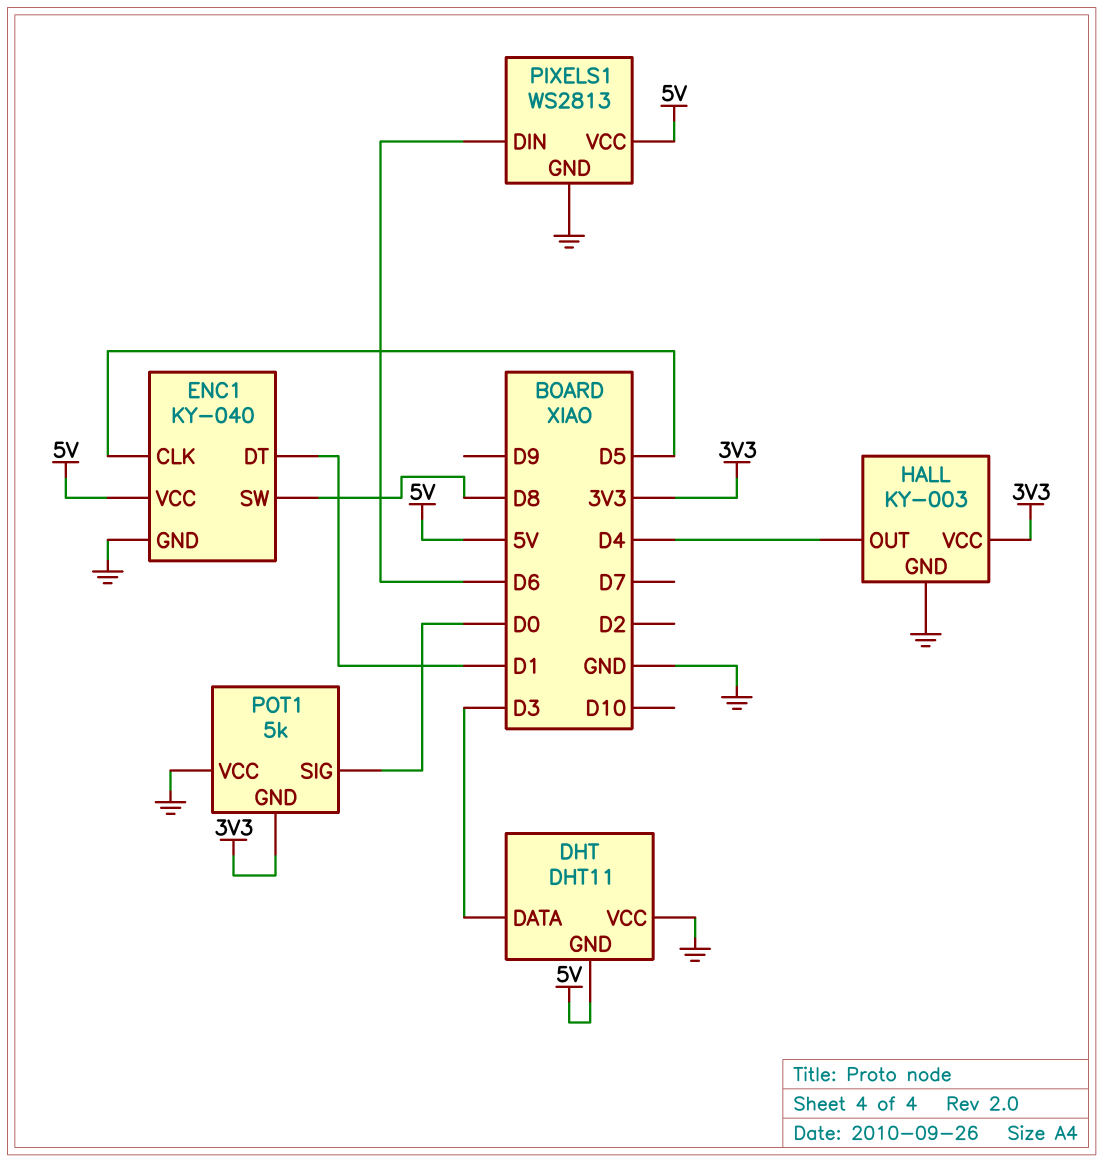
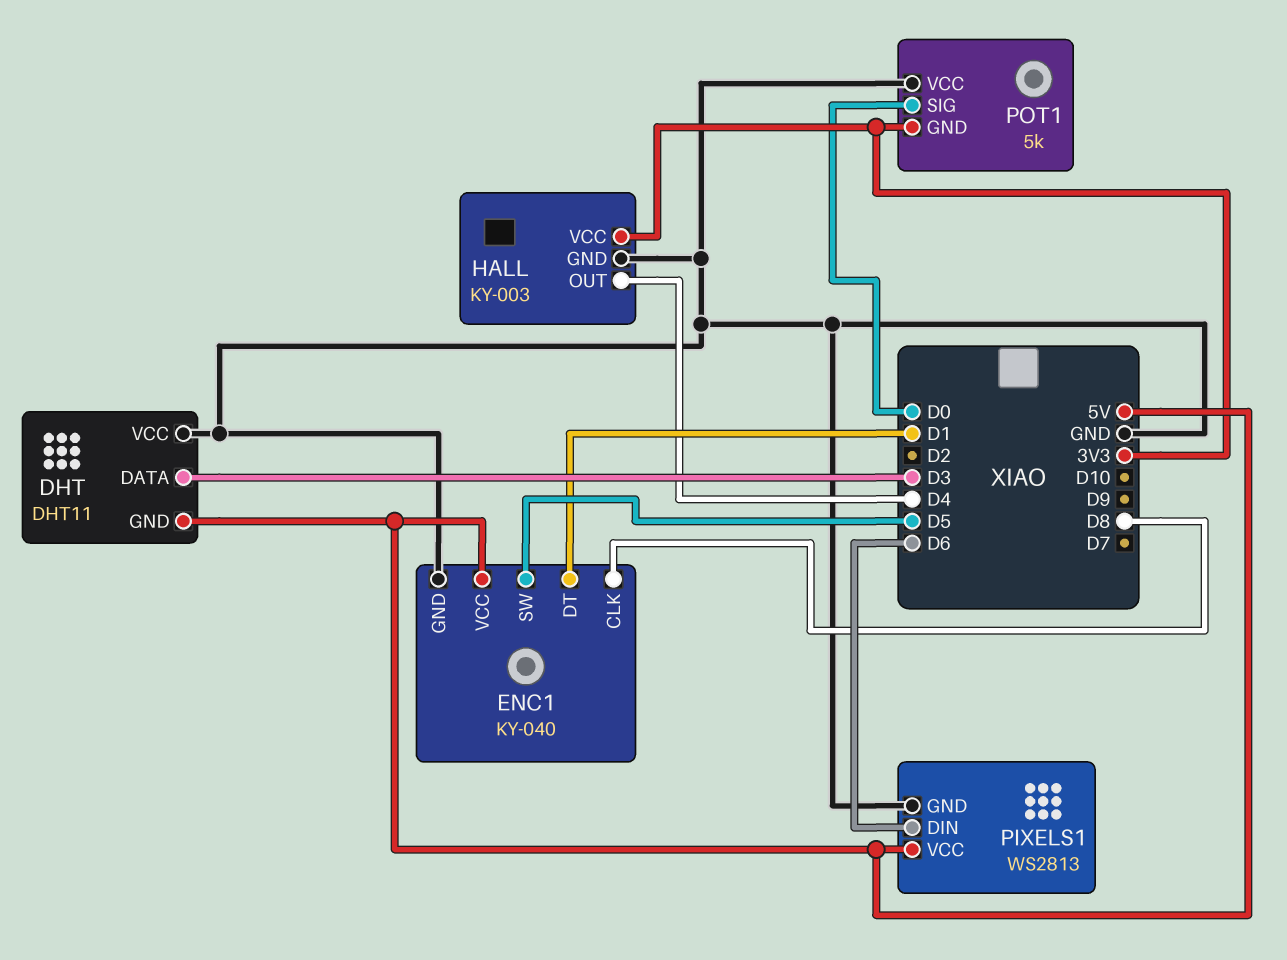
ENC1 pin CLK: D5 -> D8
ENC1 pin SW: D8 -> D5

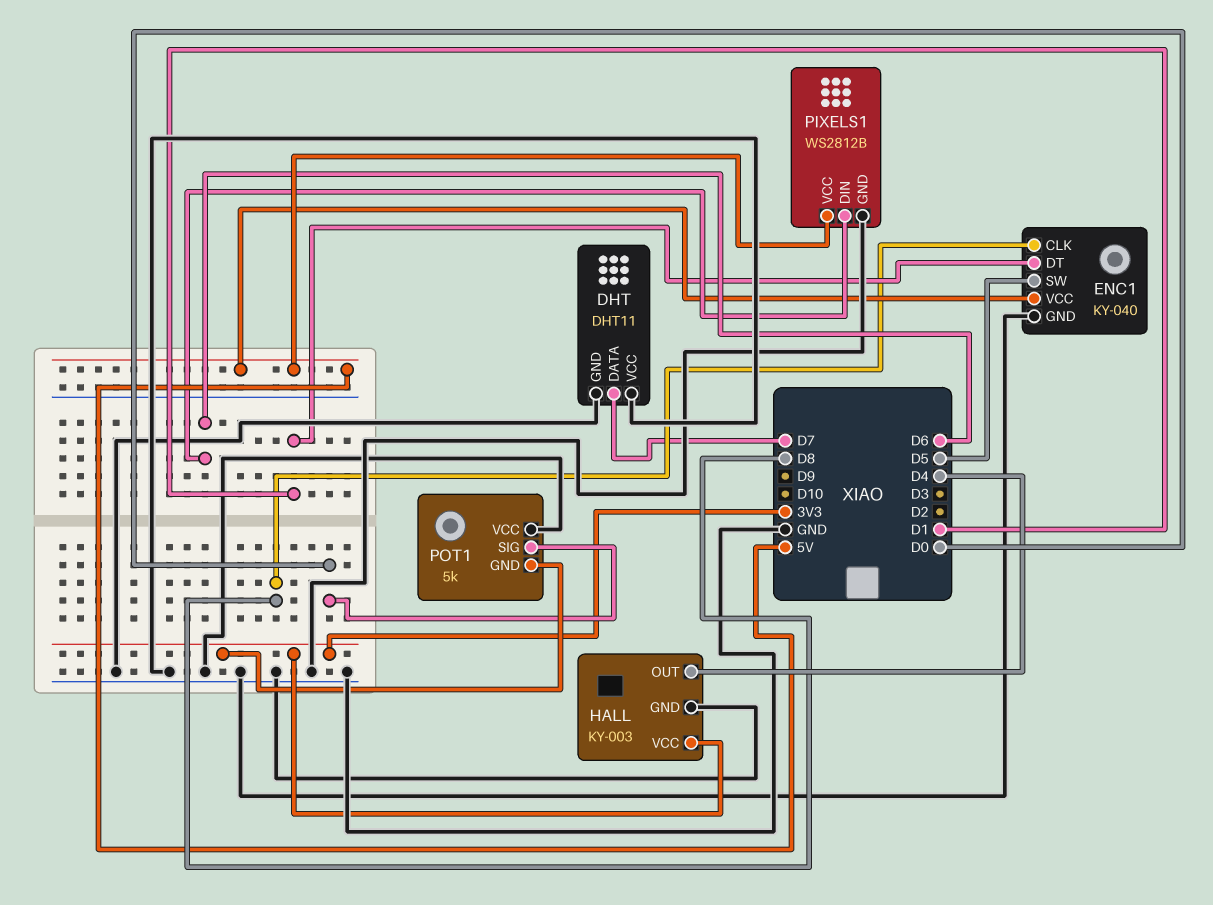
DHT pin DATA: D3 -> D7
DHT pin GND: 5V -> GND
PIXELS1: WS2813 -> WS2812B

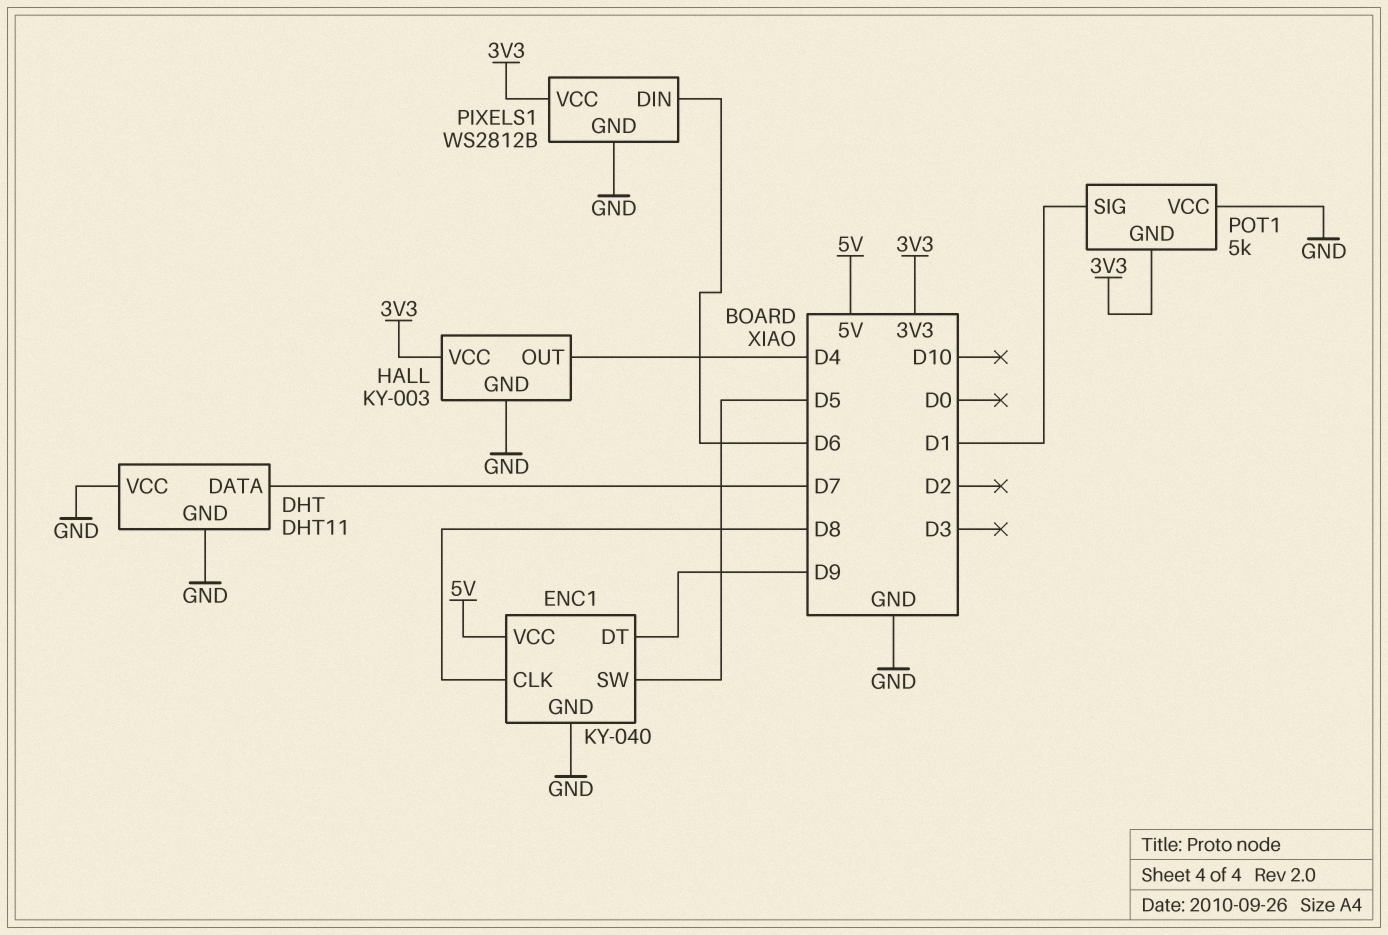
ENC1 pin DT: D1 -> D9
PIXELS1 pin VCC: 5V -> 3V3
POT1 pin SIG: D0 -> D1

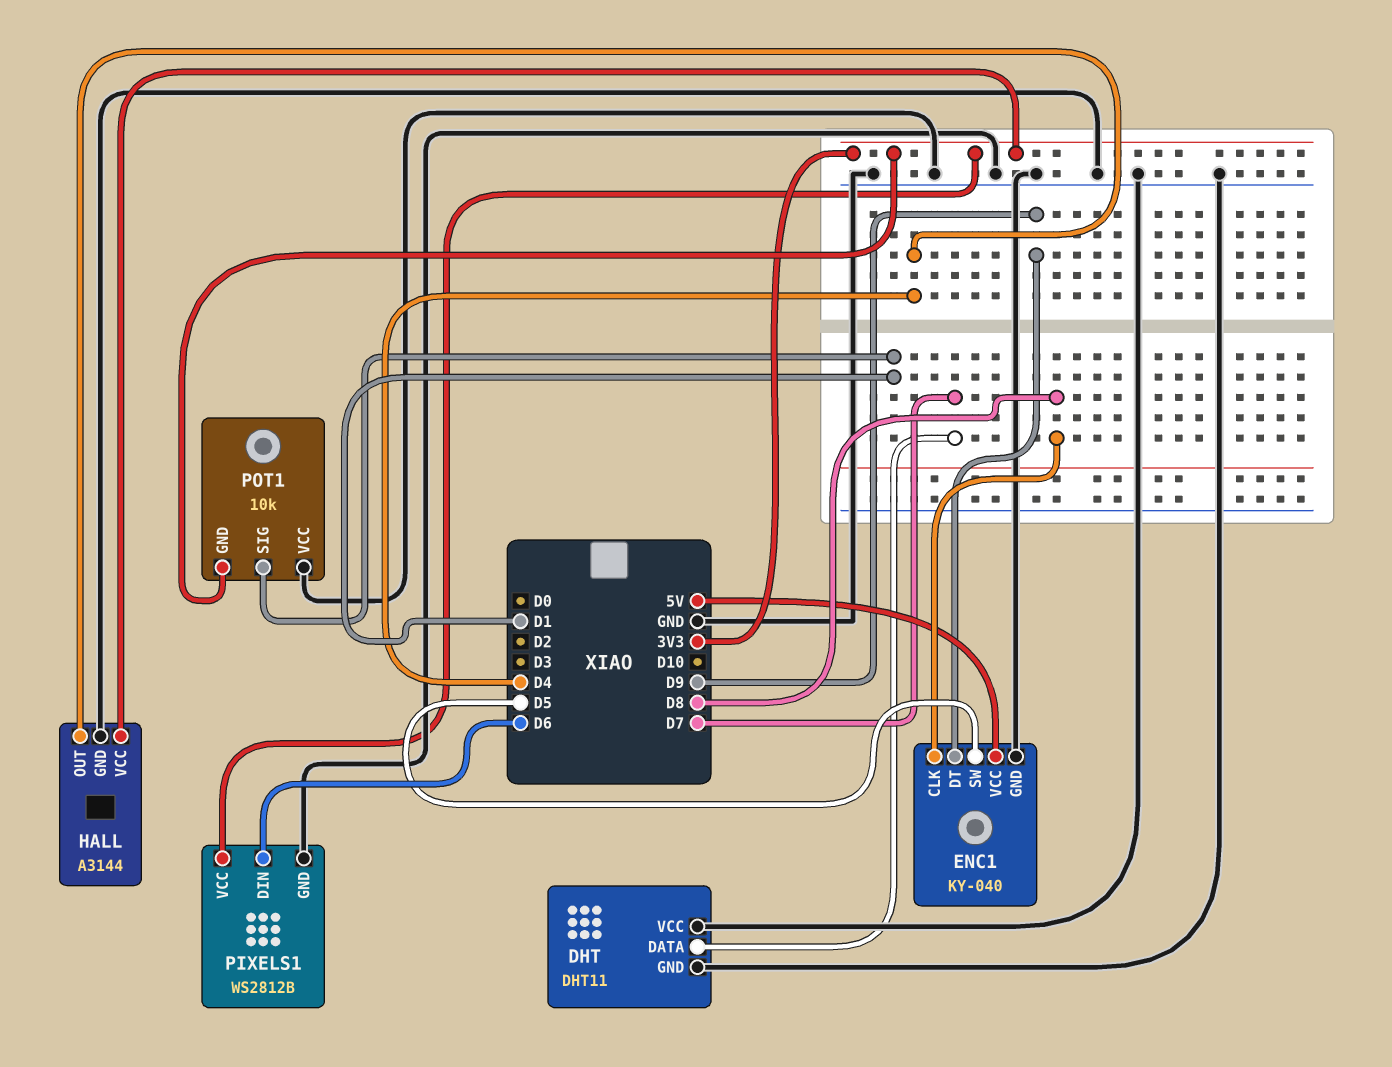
HALL: KY-003 -> A3144
POT1: 5k -> 10k

